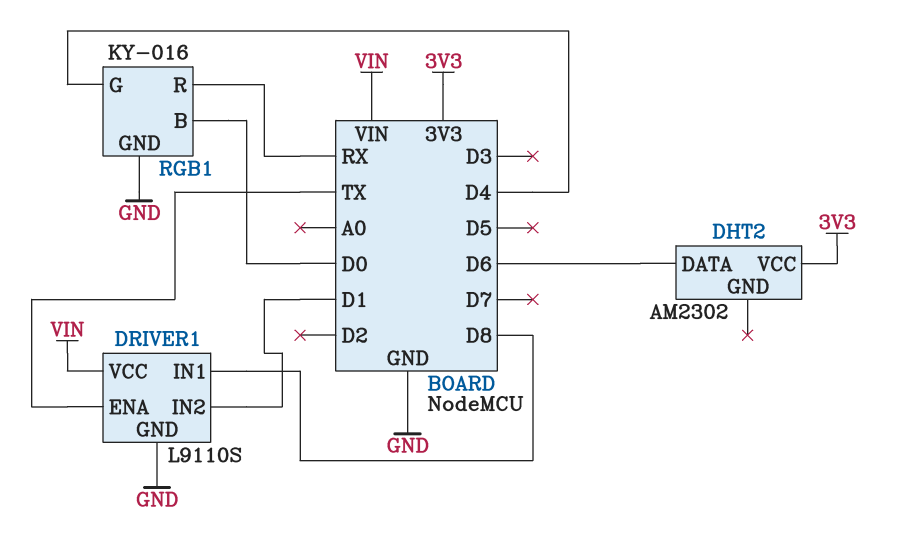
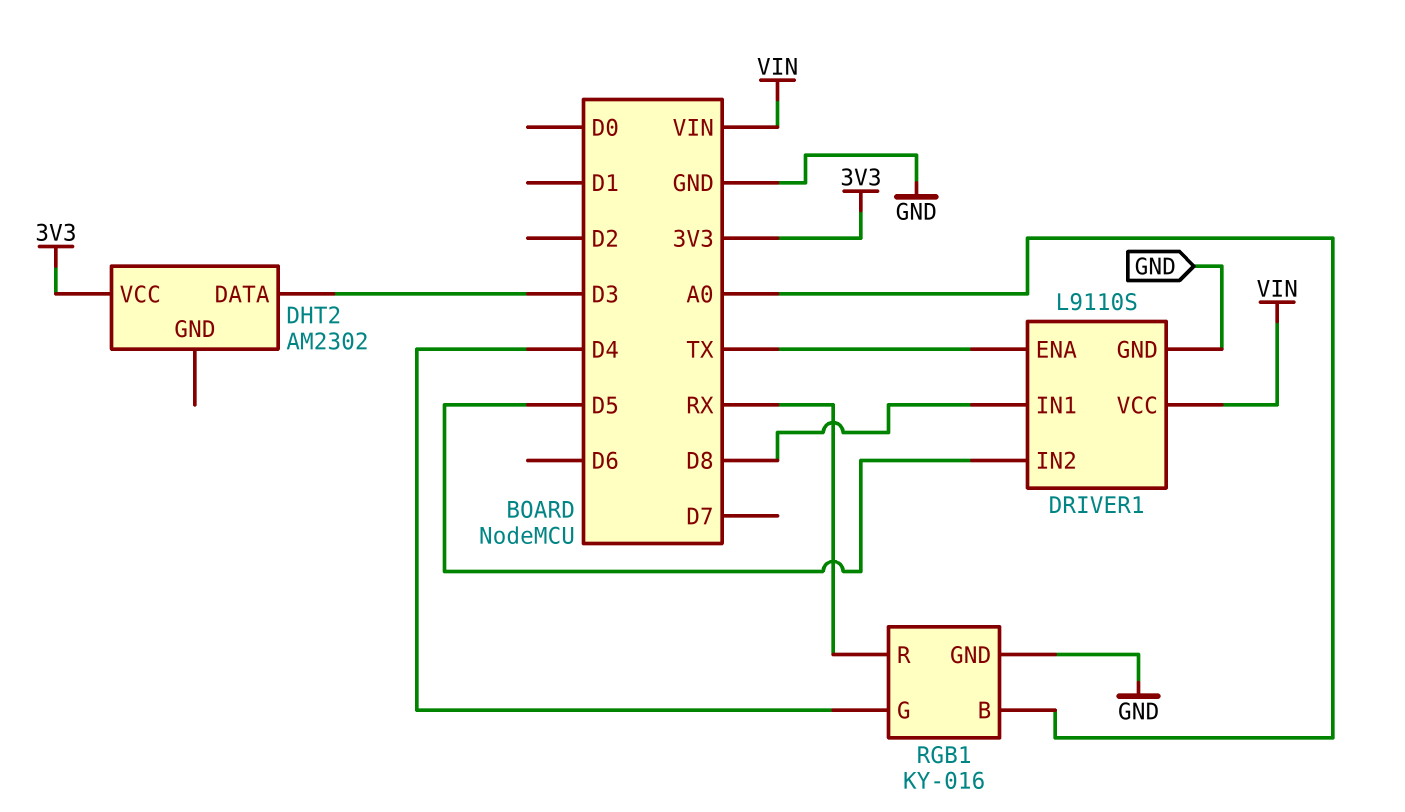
DHT2 pin DATA: D6 -> D3
DRIVER1 pin IN2: D1 -> D5
RGB1 pin B: D0 -> A0

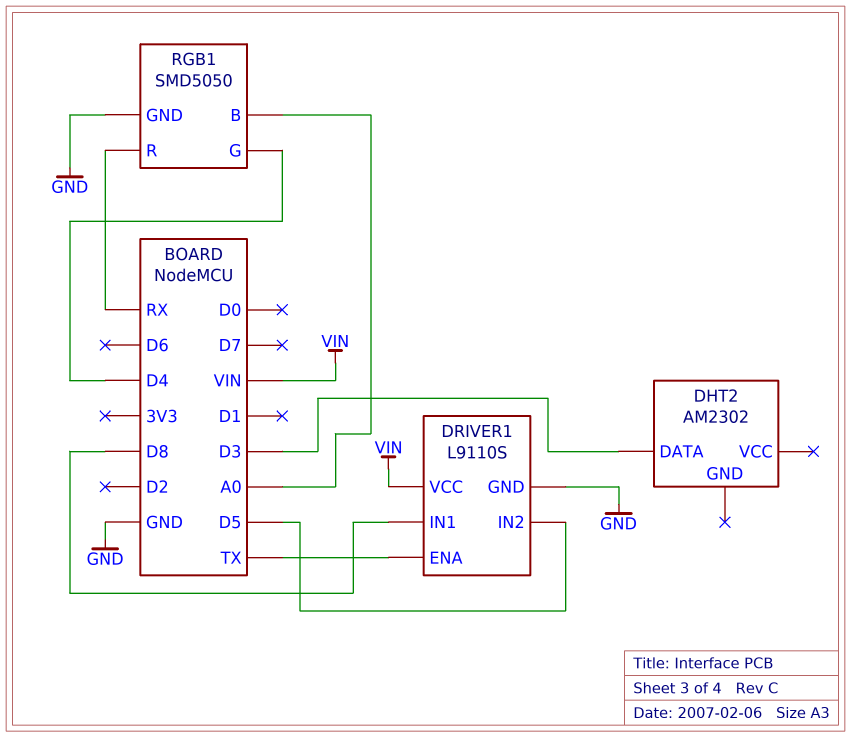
DHT2 pin VCC: 3V3 -> none
RGB1: KY-016 -> SMD5050

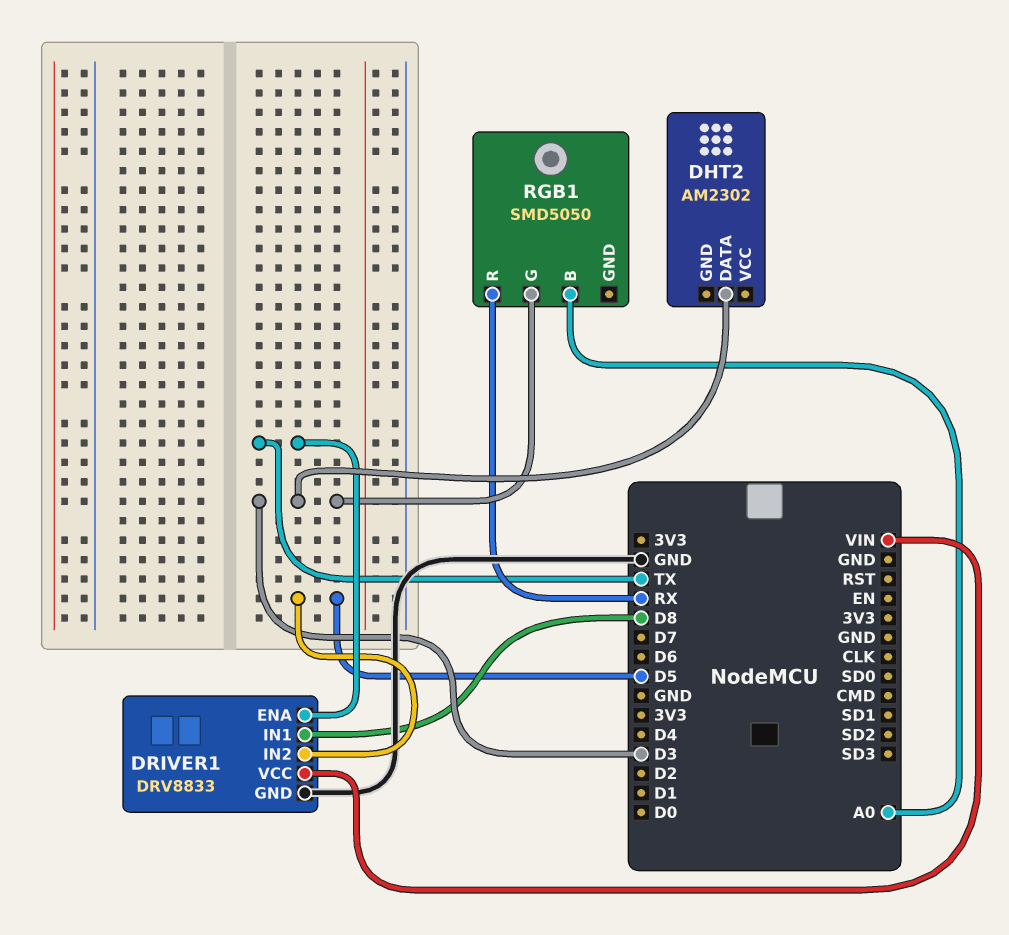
DRIVER1: L9110S -> DRV8833
RGB1 pin G: D4 -> D3
RGB1 pin GND: GND -> none

